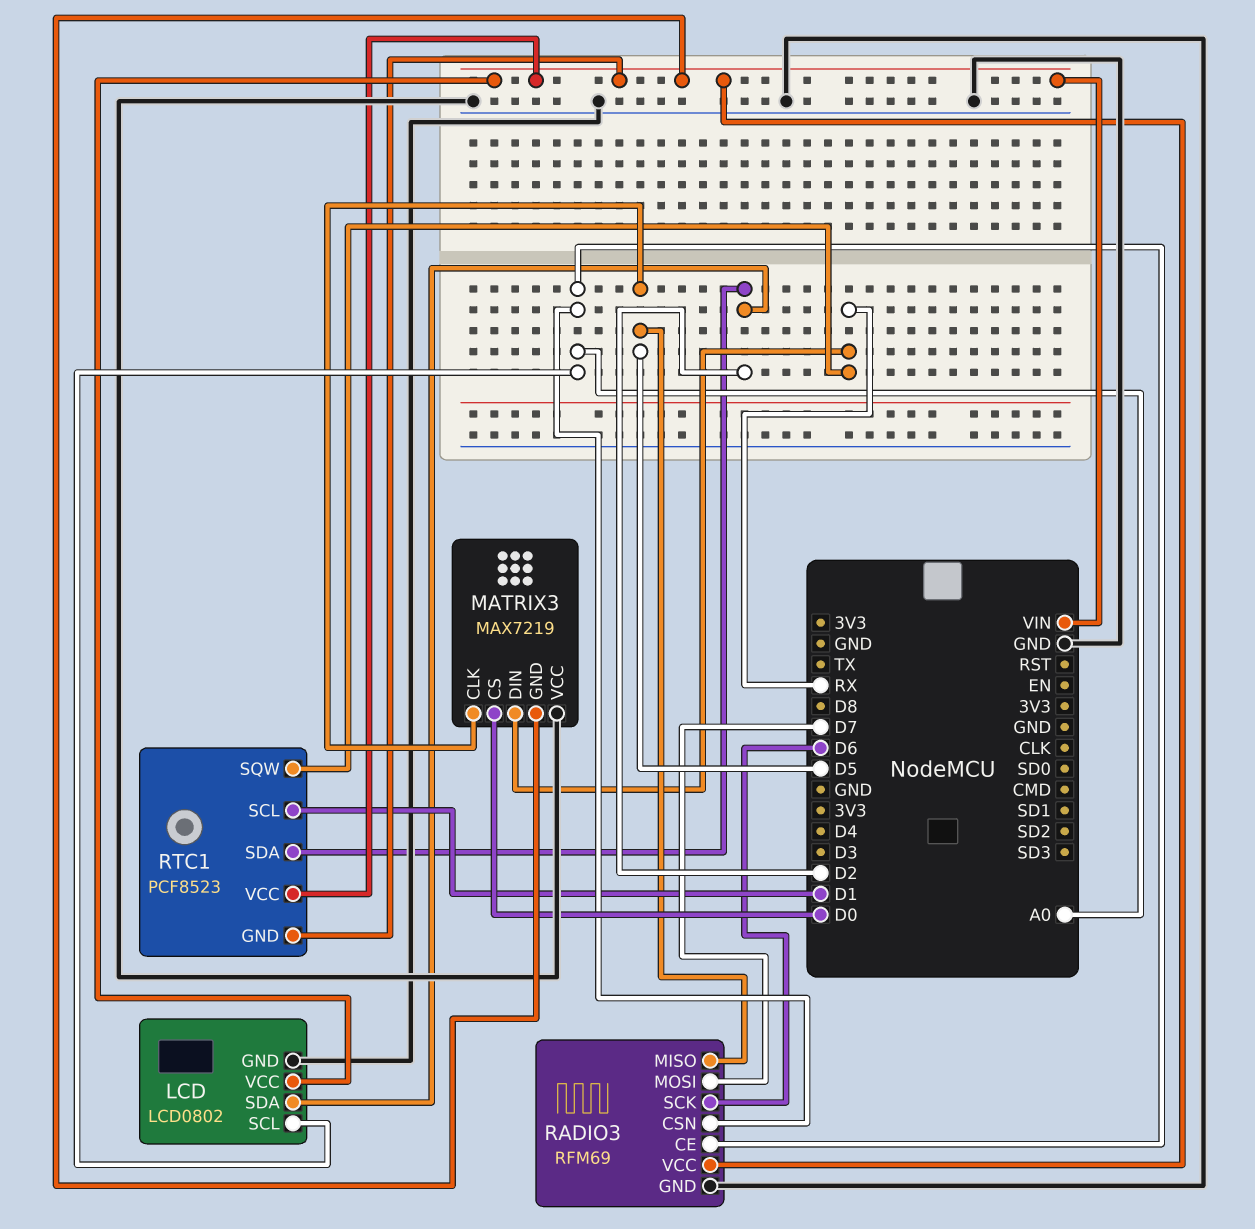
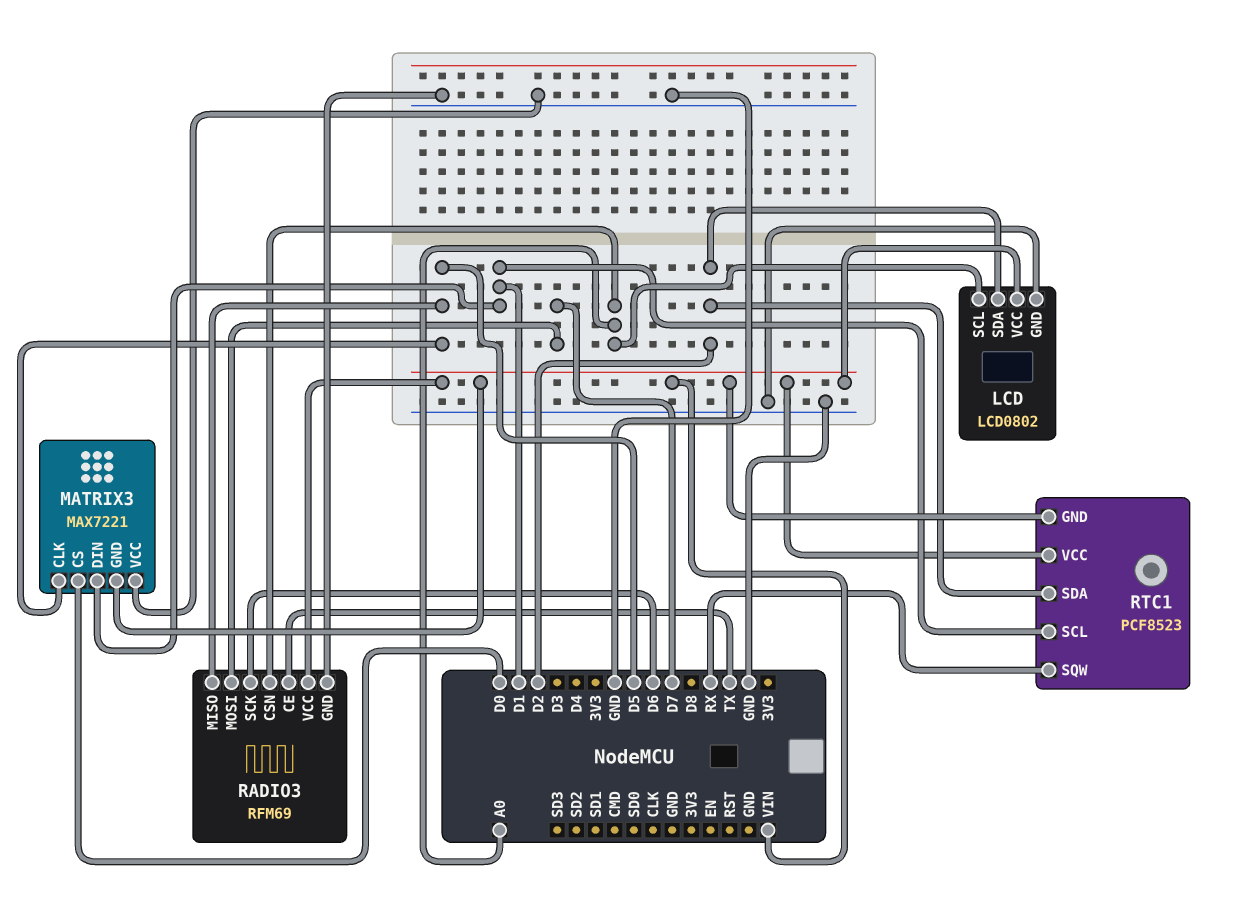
MATRIX3: MAX7219 -> MAX7221
MATRIX3 pin DIN: RX -> D1
RADIO3 pin CE: A0 -> TX

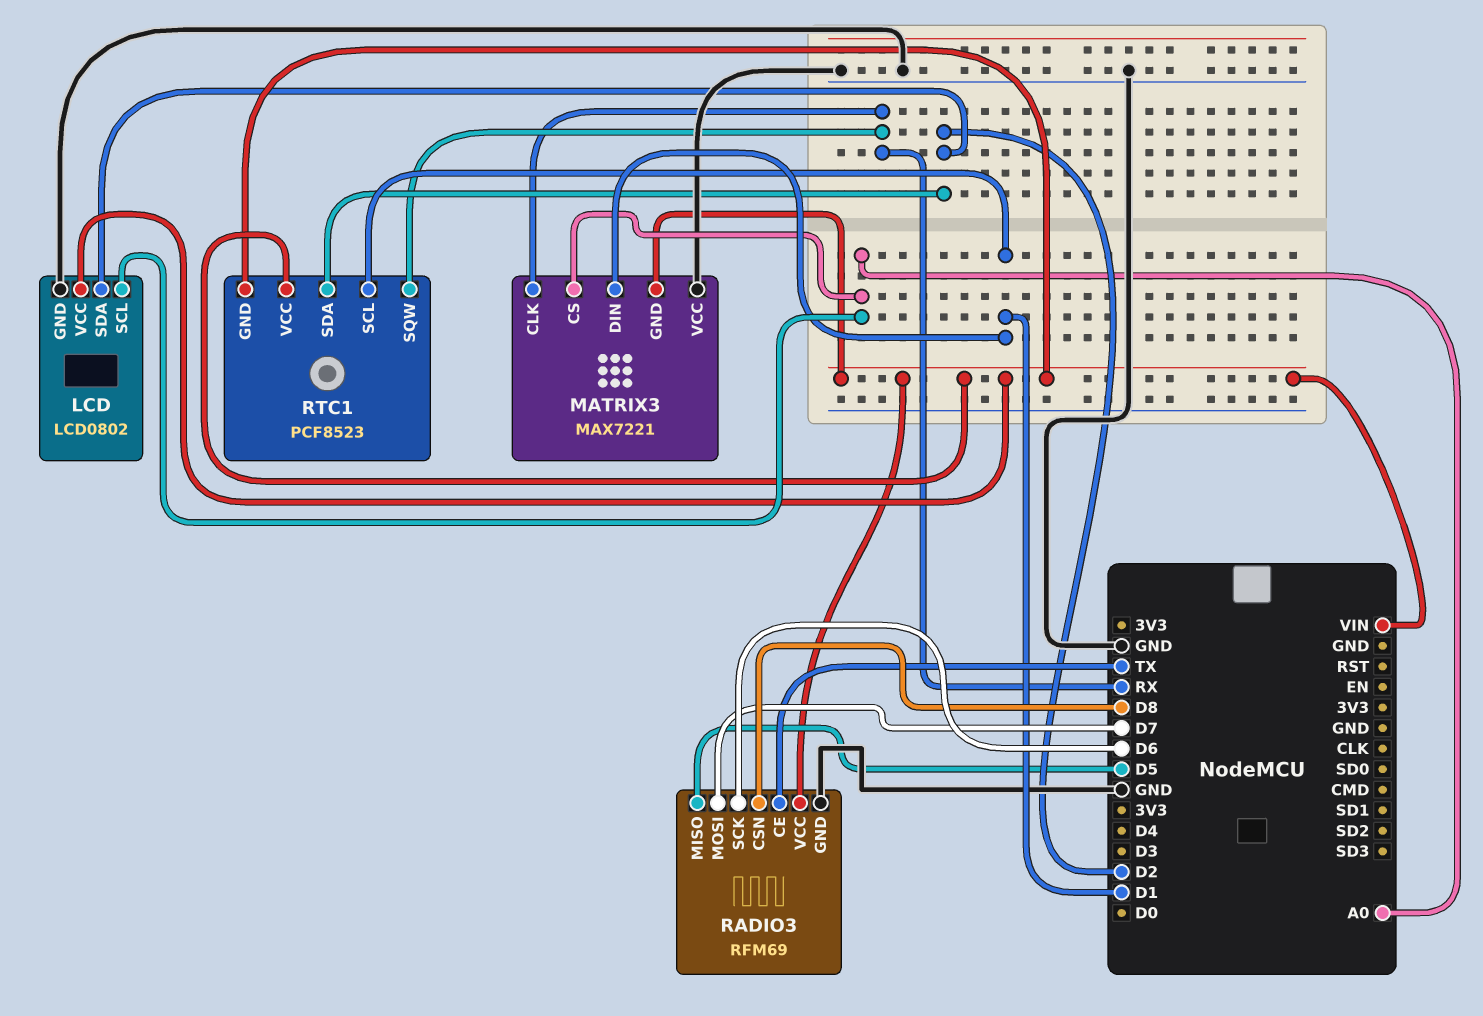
MATRIX3 pin CLK: D5 -> RX
MATRIX3 pin CS: D0 -> A0
RADIO3 pin CSN: A0 -> D8

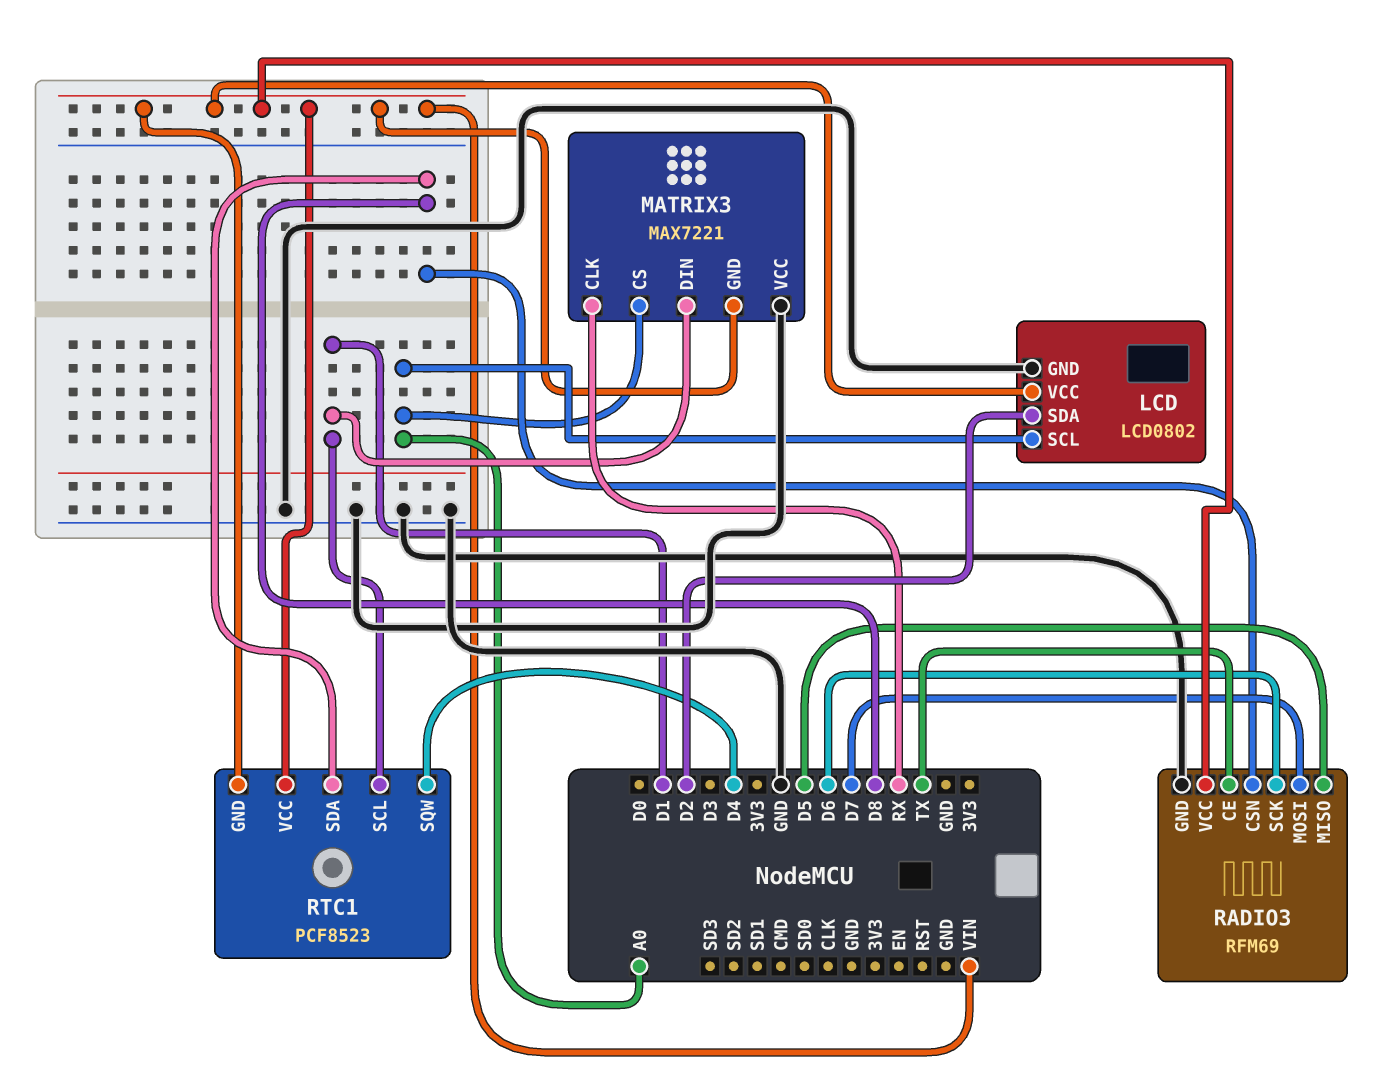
RTC1 pin SDA: D2 -> D8
RTC1 pin SQW: RX -> D4

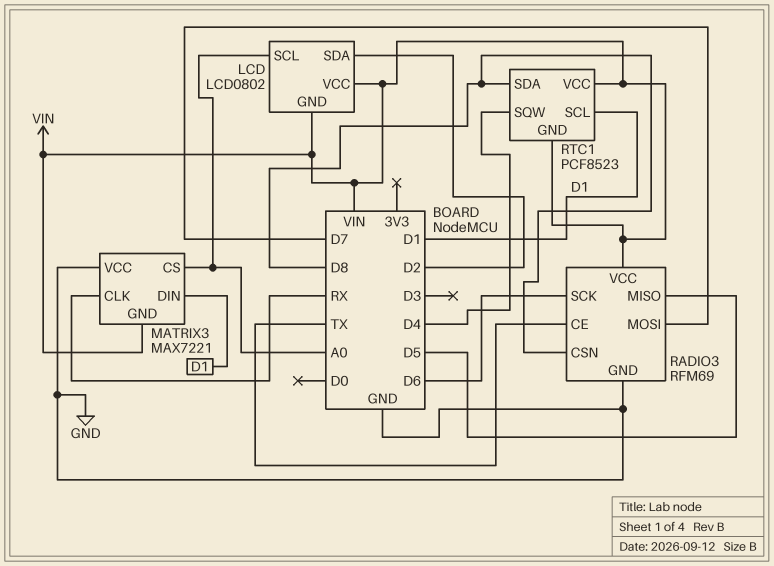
LCD pin GND: GND -> VIN

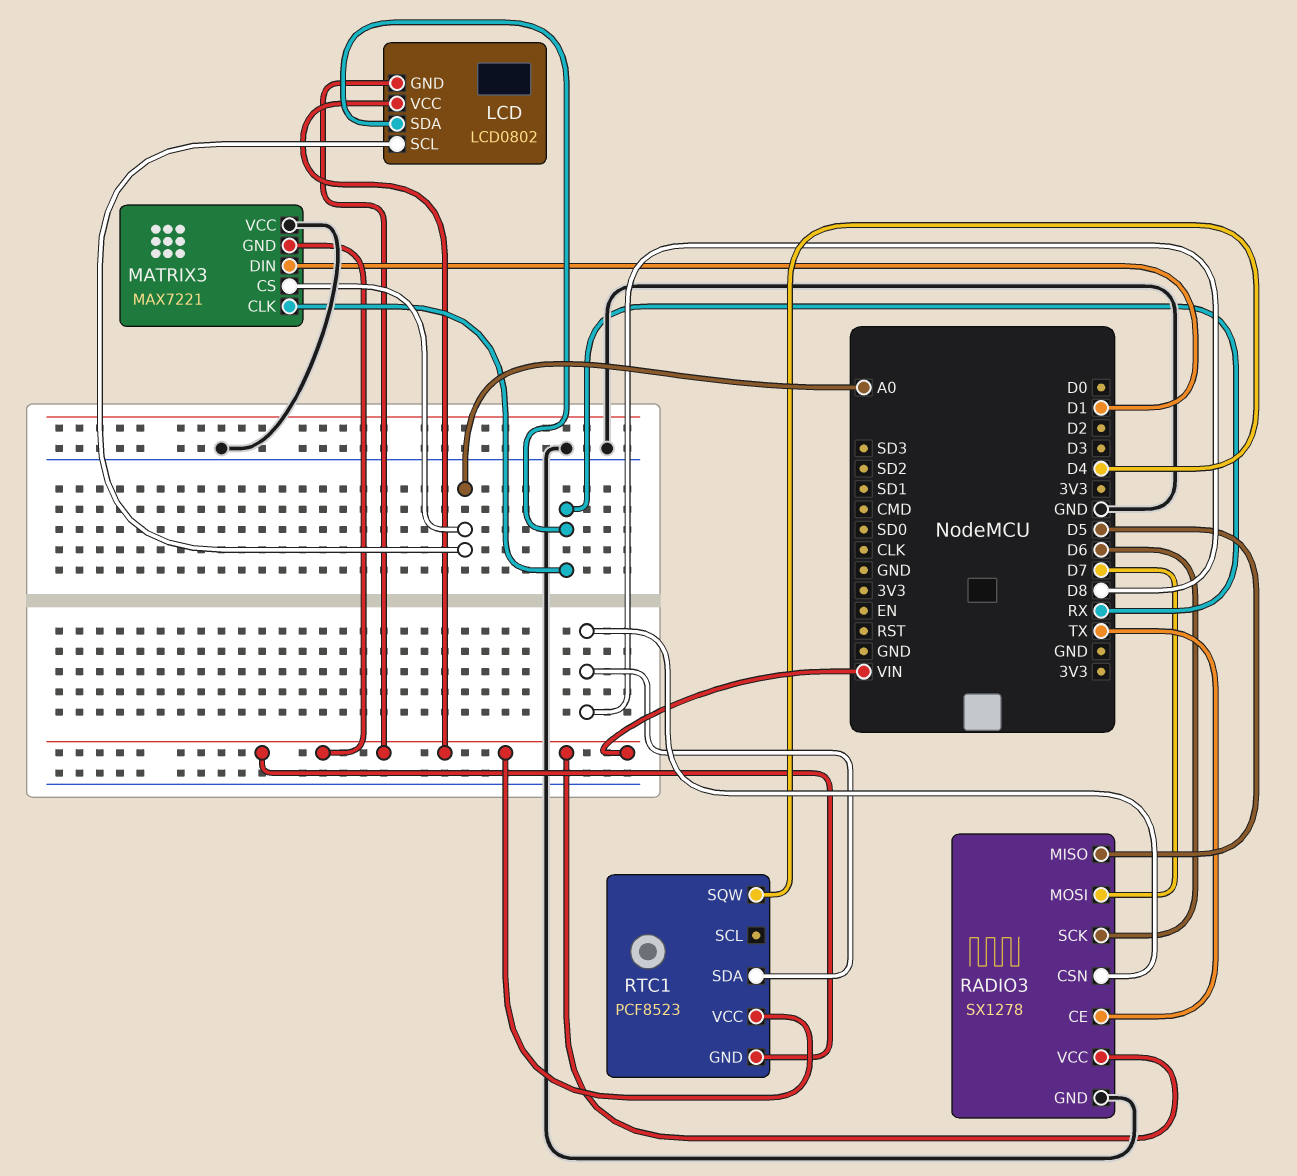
LCD pin SDA: D2 -> RX
RADIO3: RFM69 -> SX1278
RTC1 pin SCL: D1 -> none

